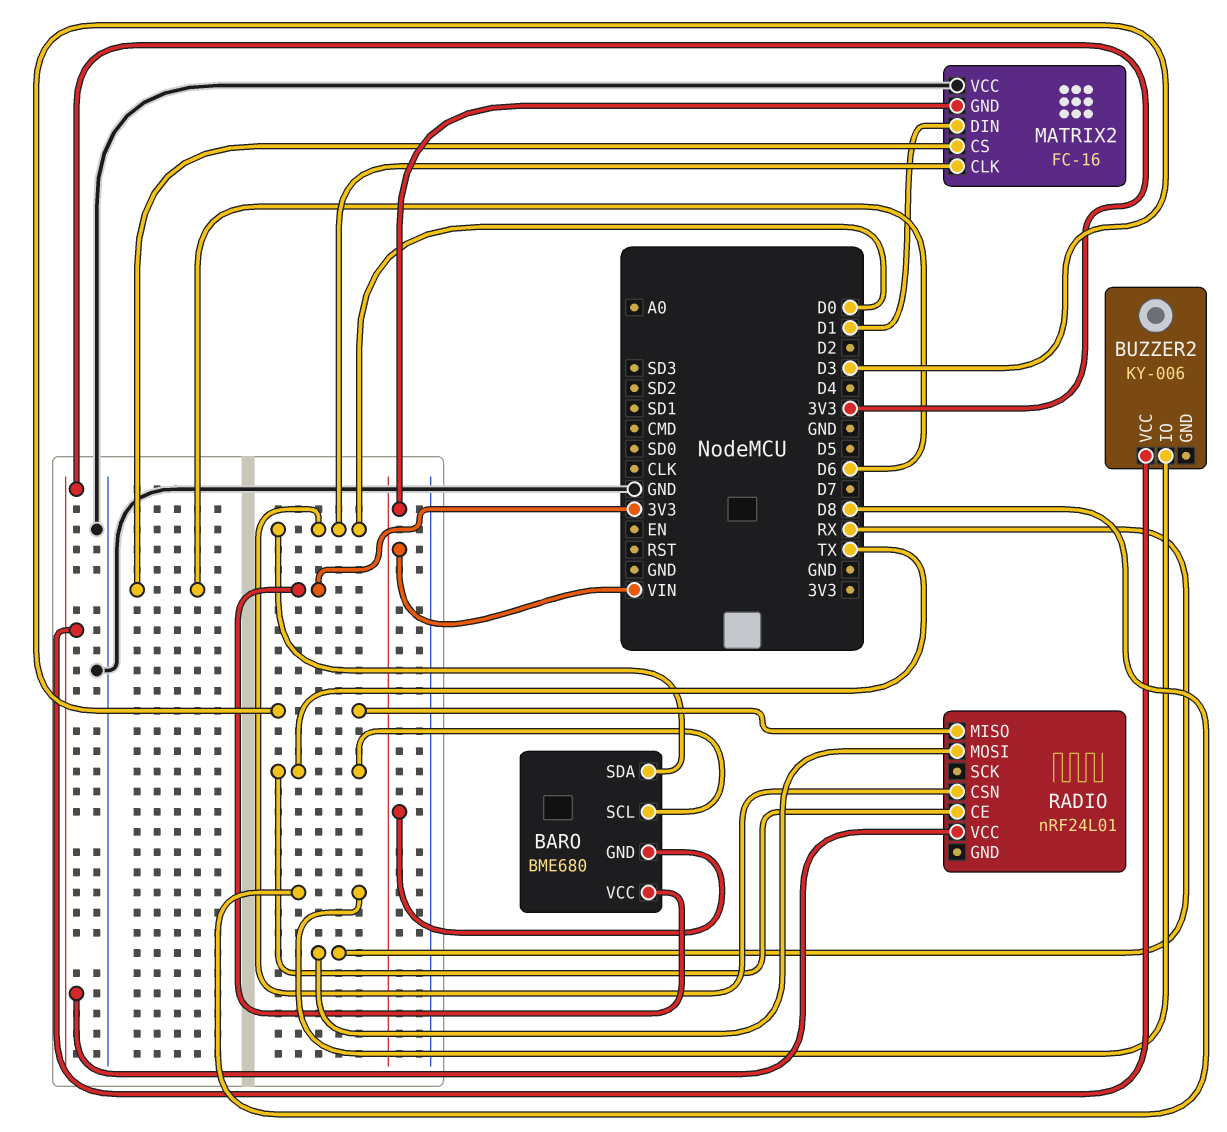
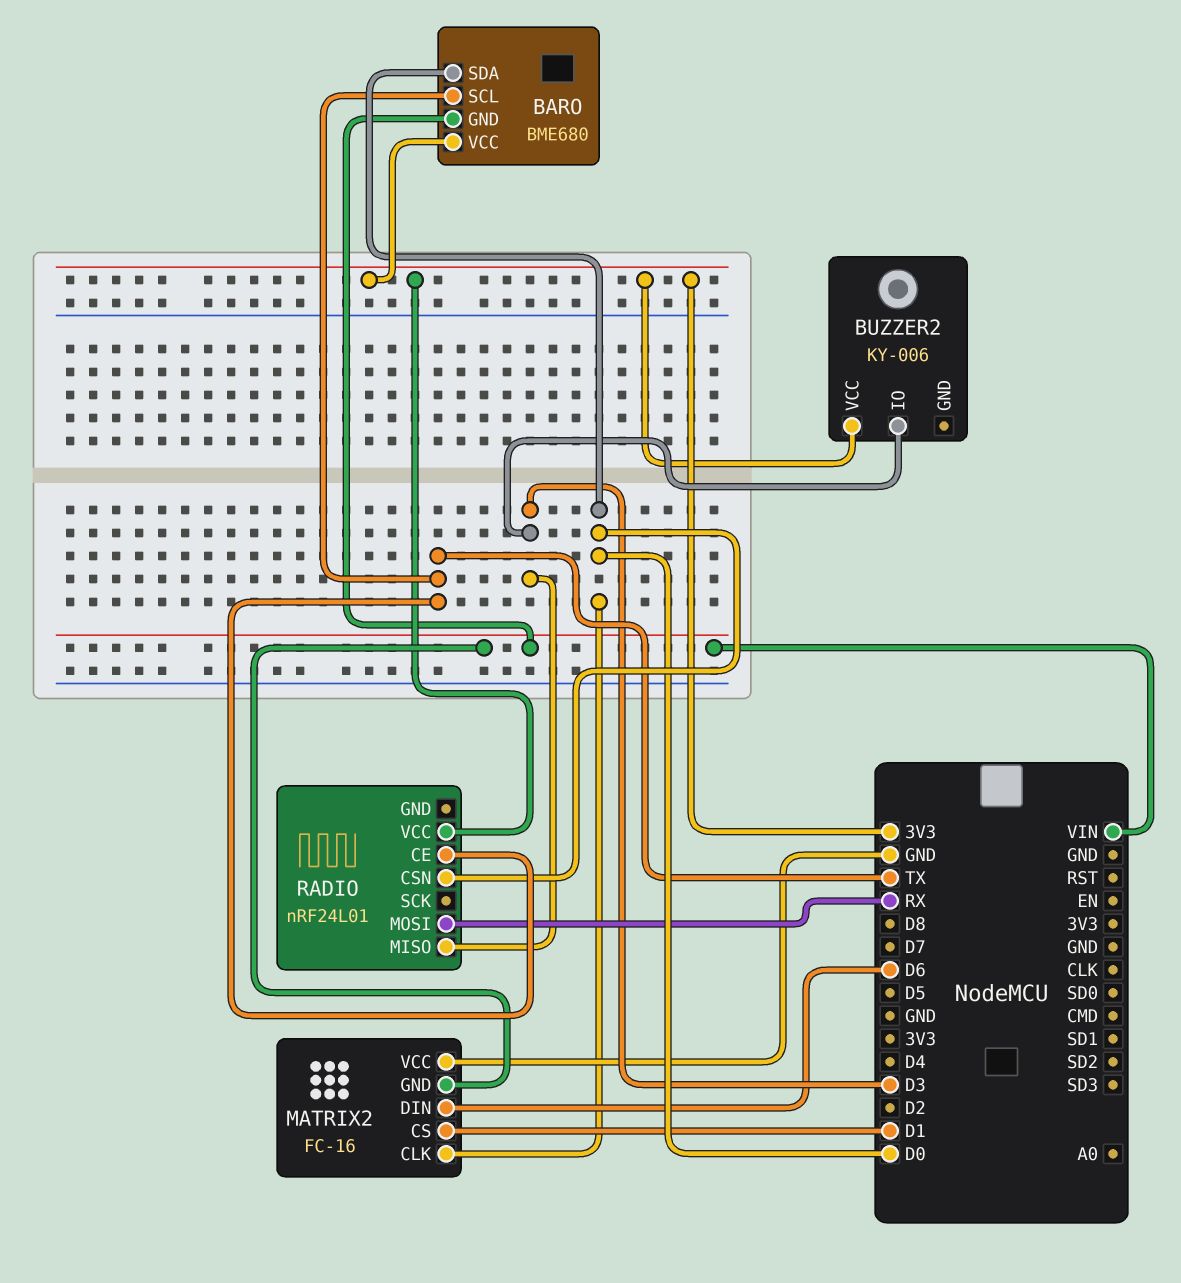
BUZZER2 pin IO: D8 -> D3
MATRIX2 pin CS: D6 -> D1
MATRIX2 pin DIN: D1 -> D6

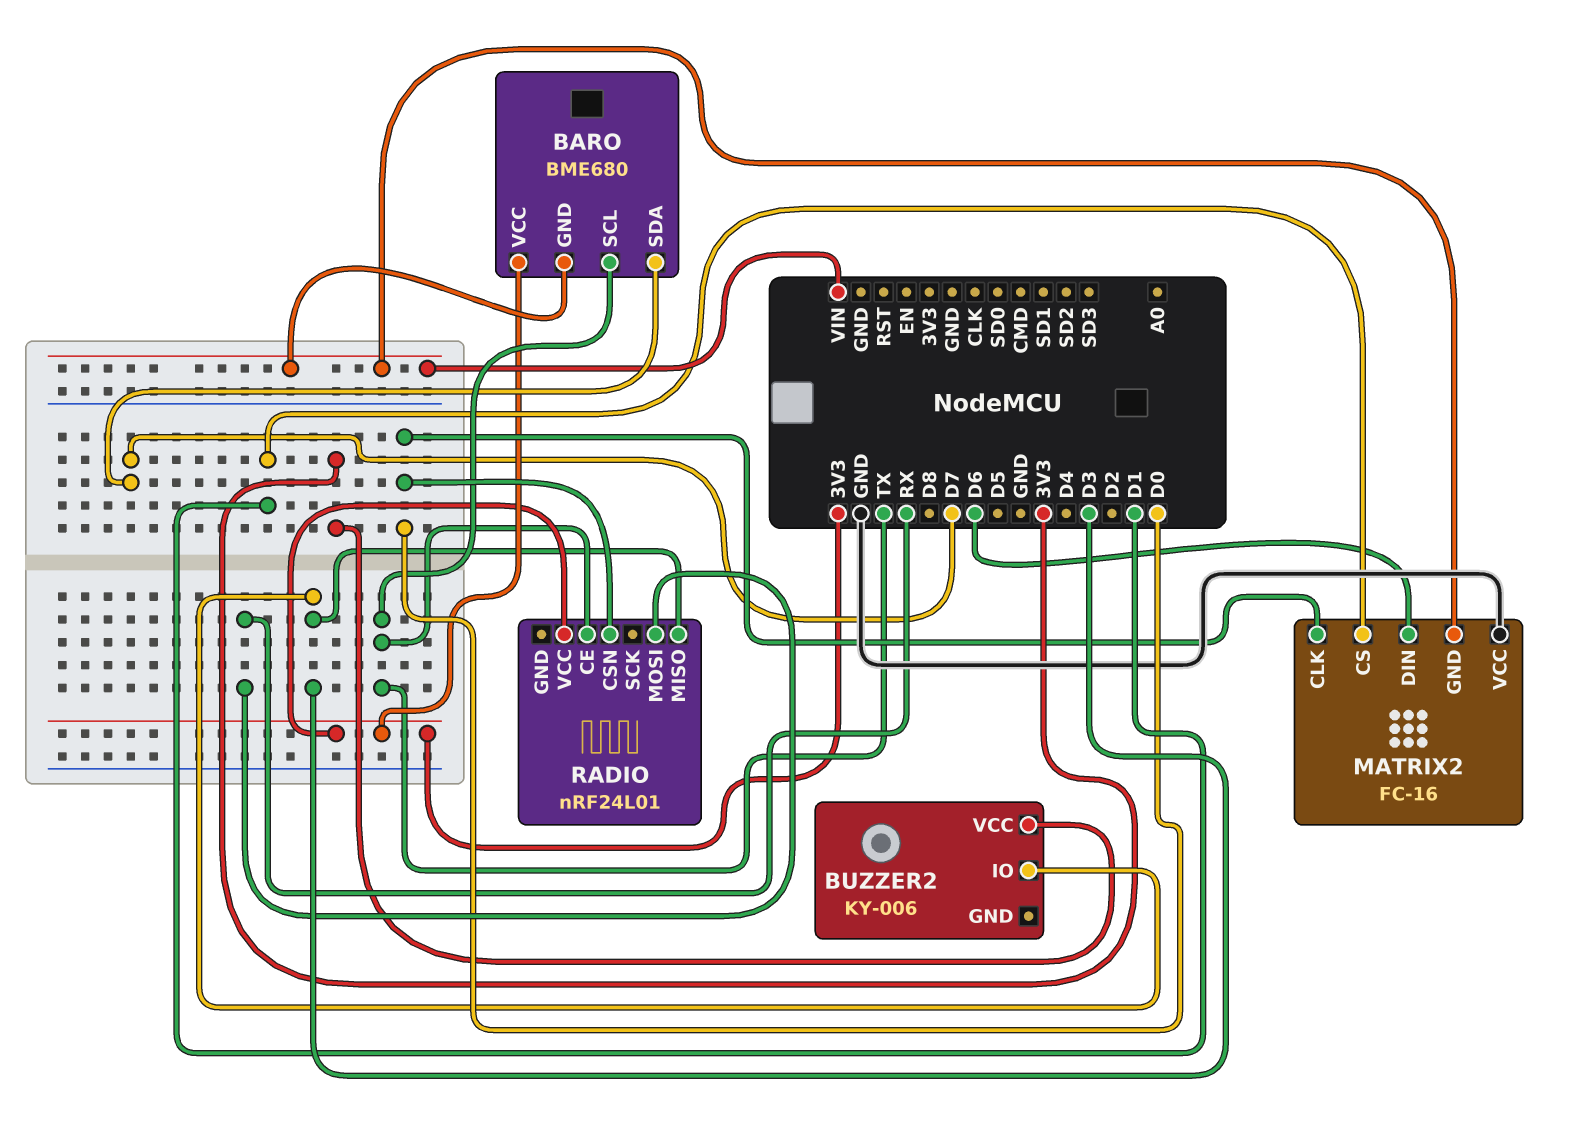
BARO pin SDA: D0 -> D7

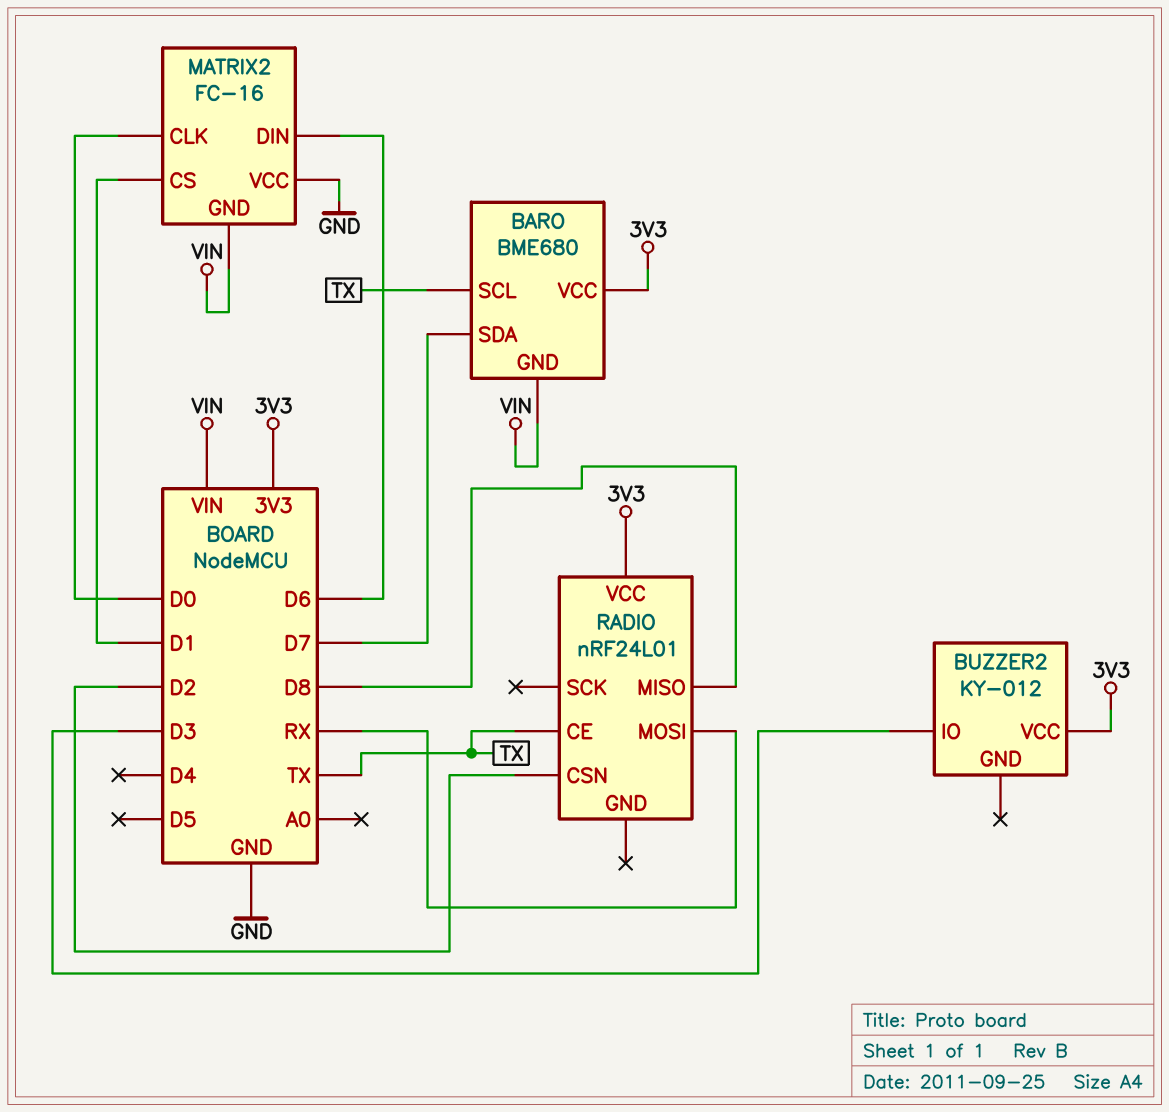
BUZZER2: KY-006 -> KY-012
RADIO pin CSN: D0 -> D2
RADIO pin MISO: D3 -> D8

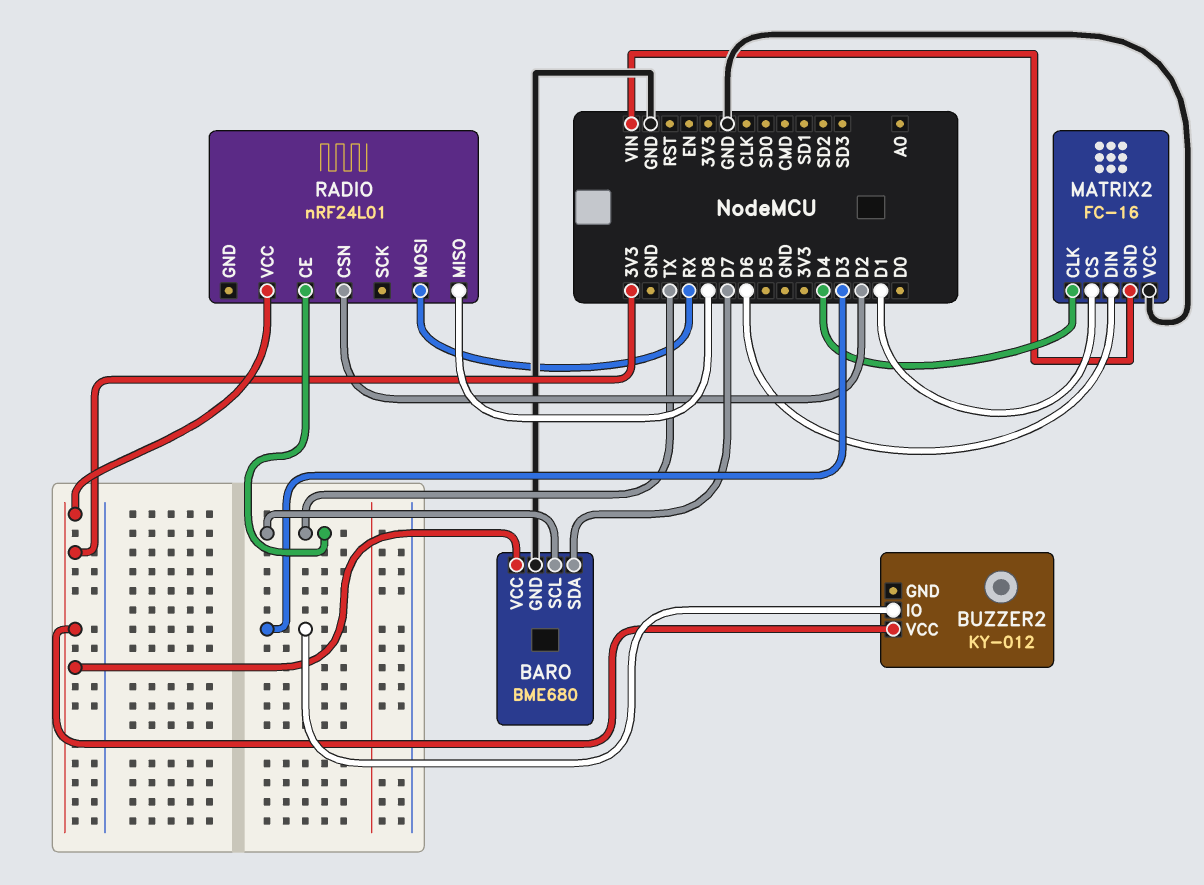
BARO pin GND: VIN -> GND
MATRIX2 pin CLK: D0 -> D4

